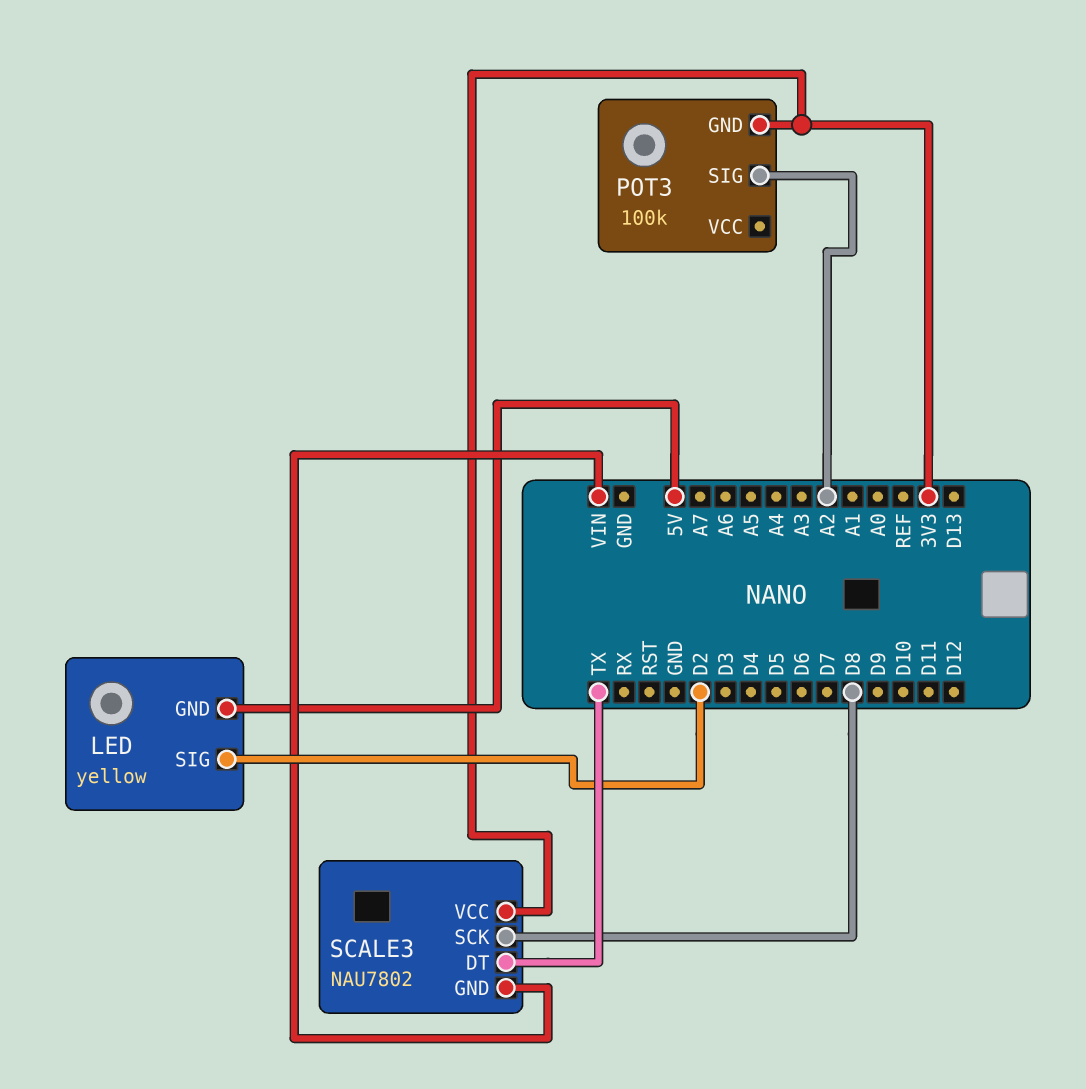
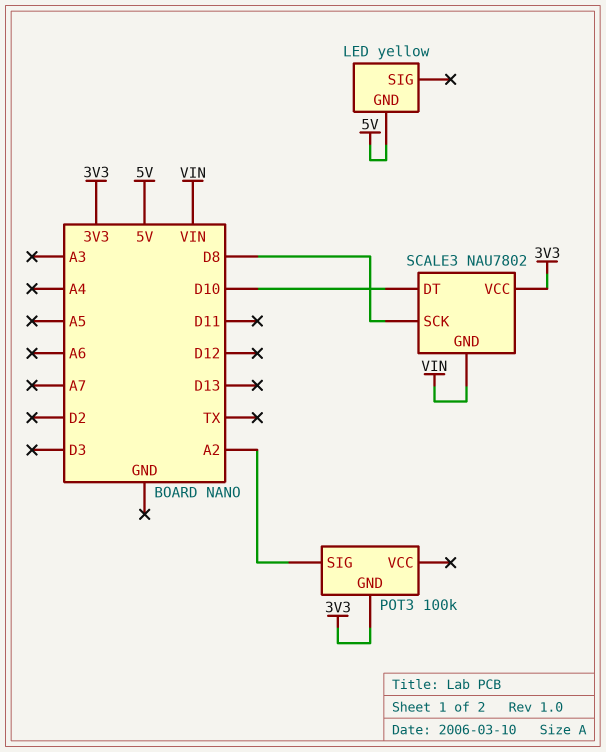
LED pin SIG: D2 -> none
SCALE3 pin DT: TX -> D10

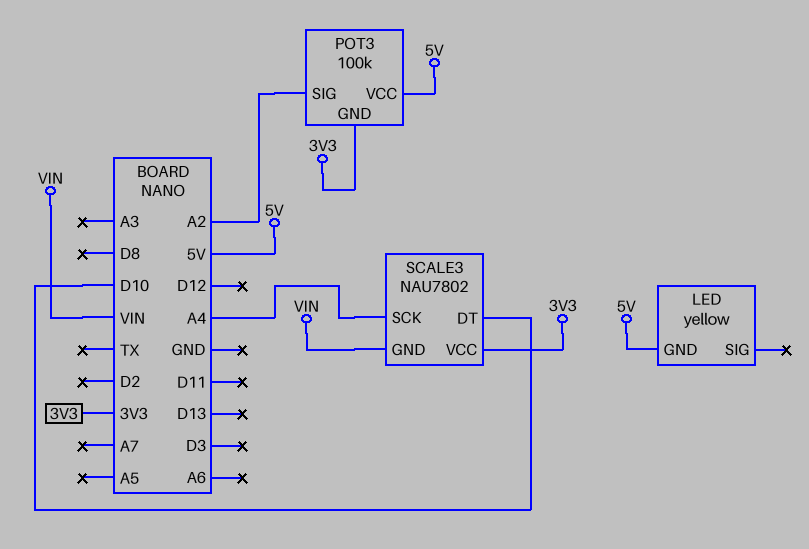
POT3 pin VCC: none -> 5V
SCALE3 pin SCK: D8 -> A4

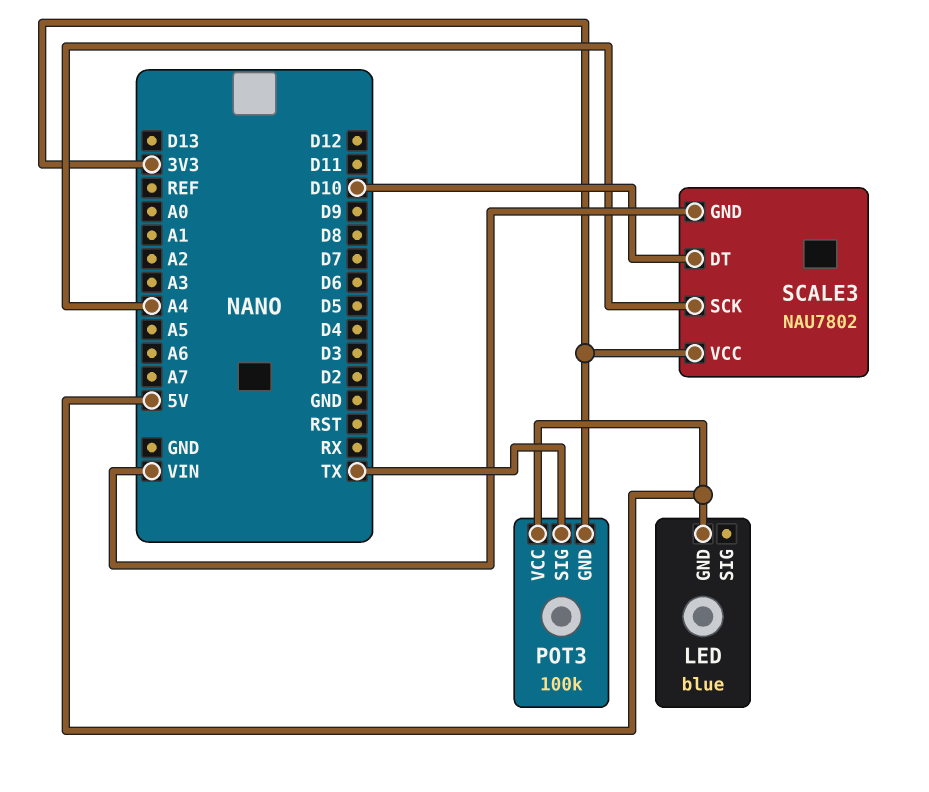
LED: yellow -> blue
POT3 pin SIG: A2 -> TX

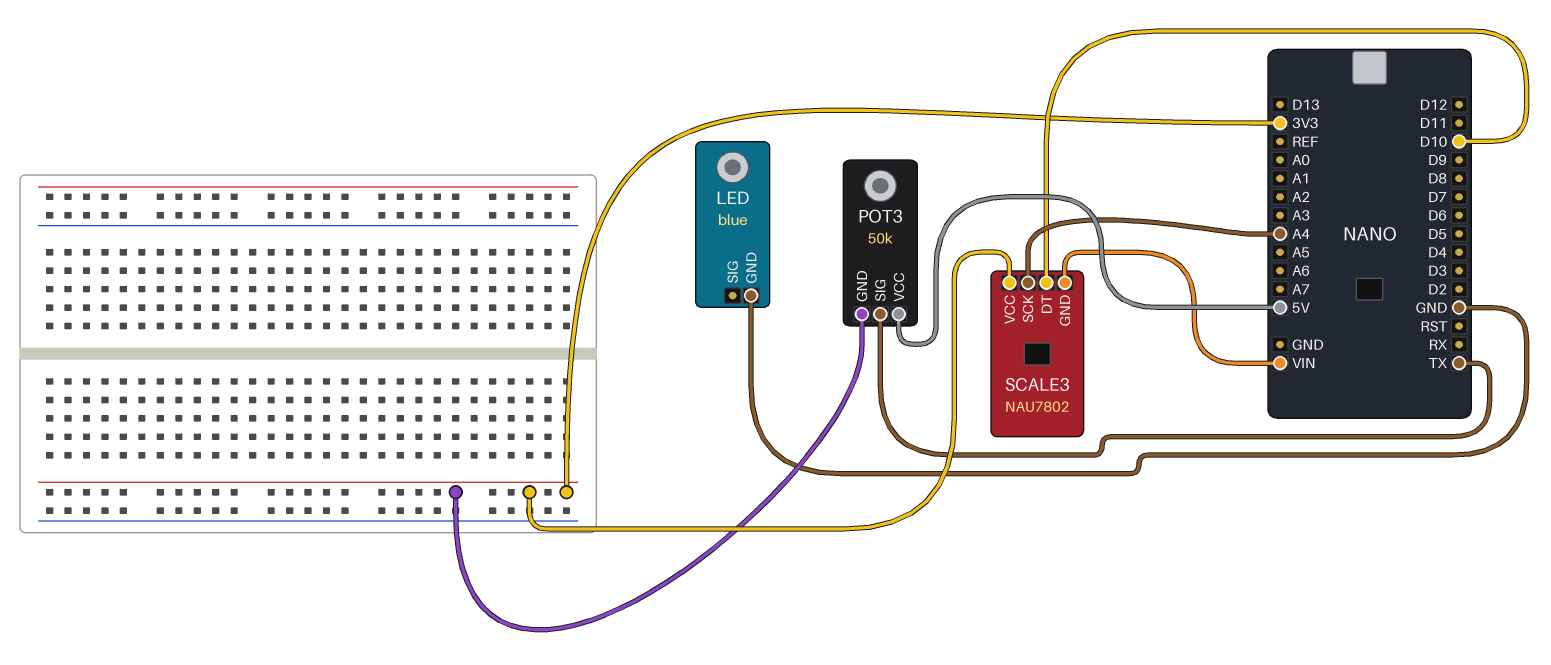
LED pin GND: 5V -> GND
POT3: 100k -> 50k

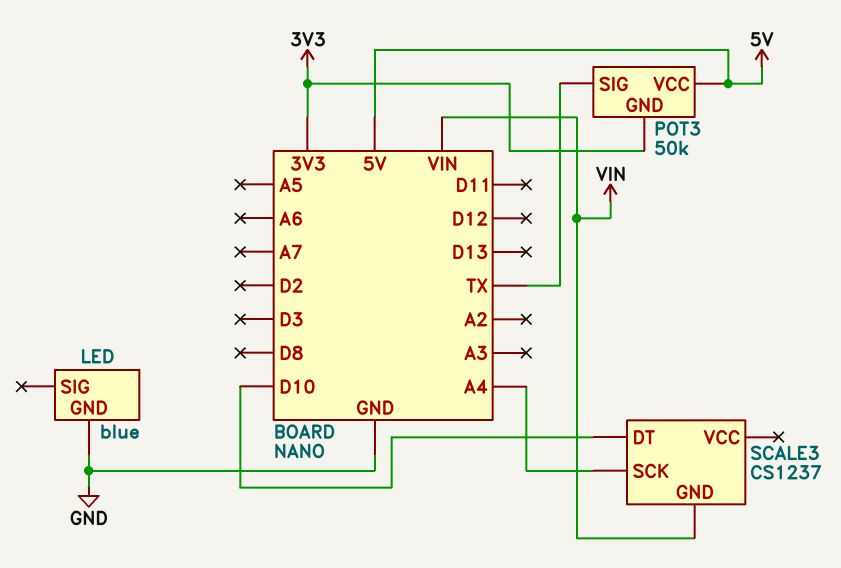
SCALE3: NAU7802 -> CS1237
SCALE3 pin VCC: 3V3 -> none

